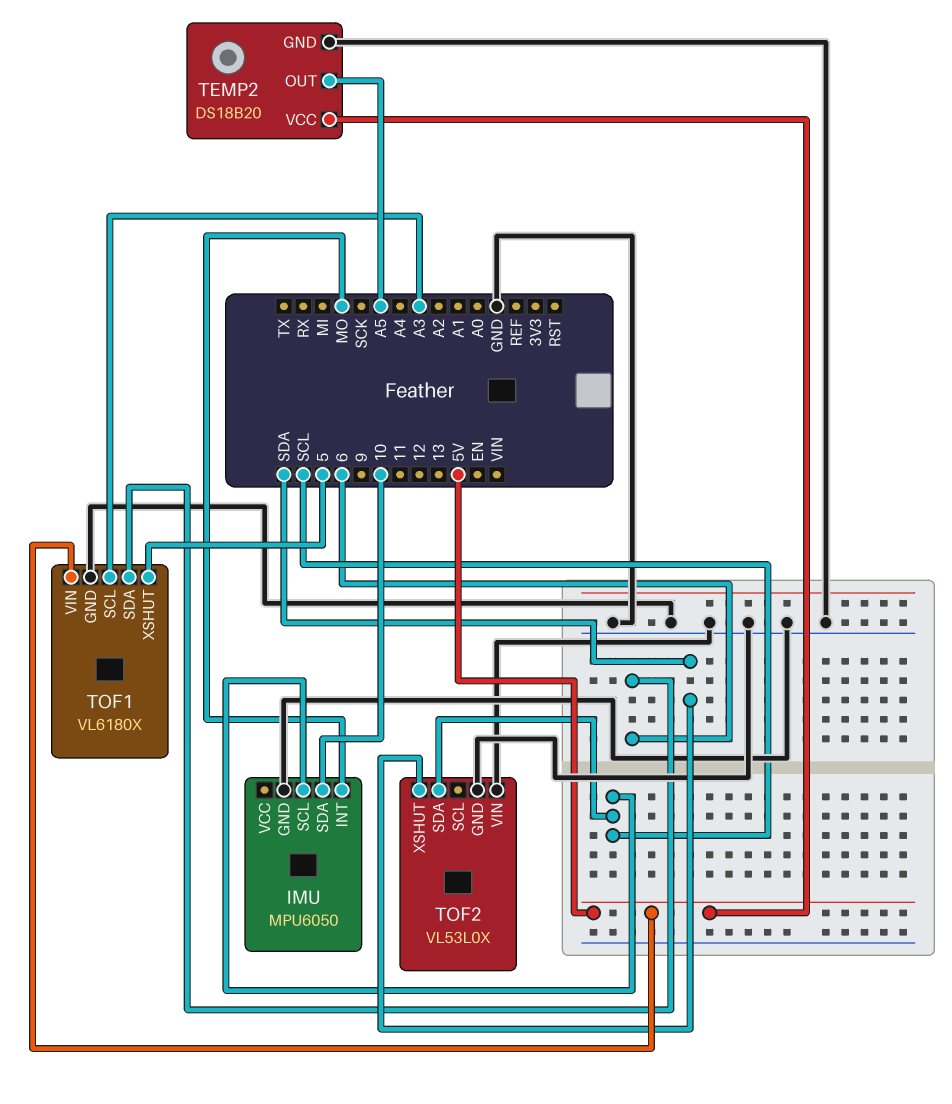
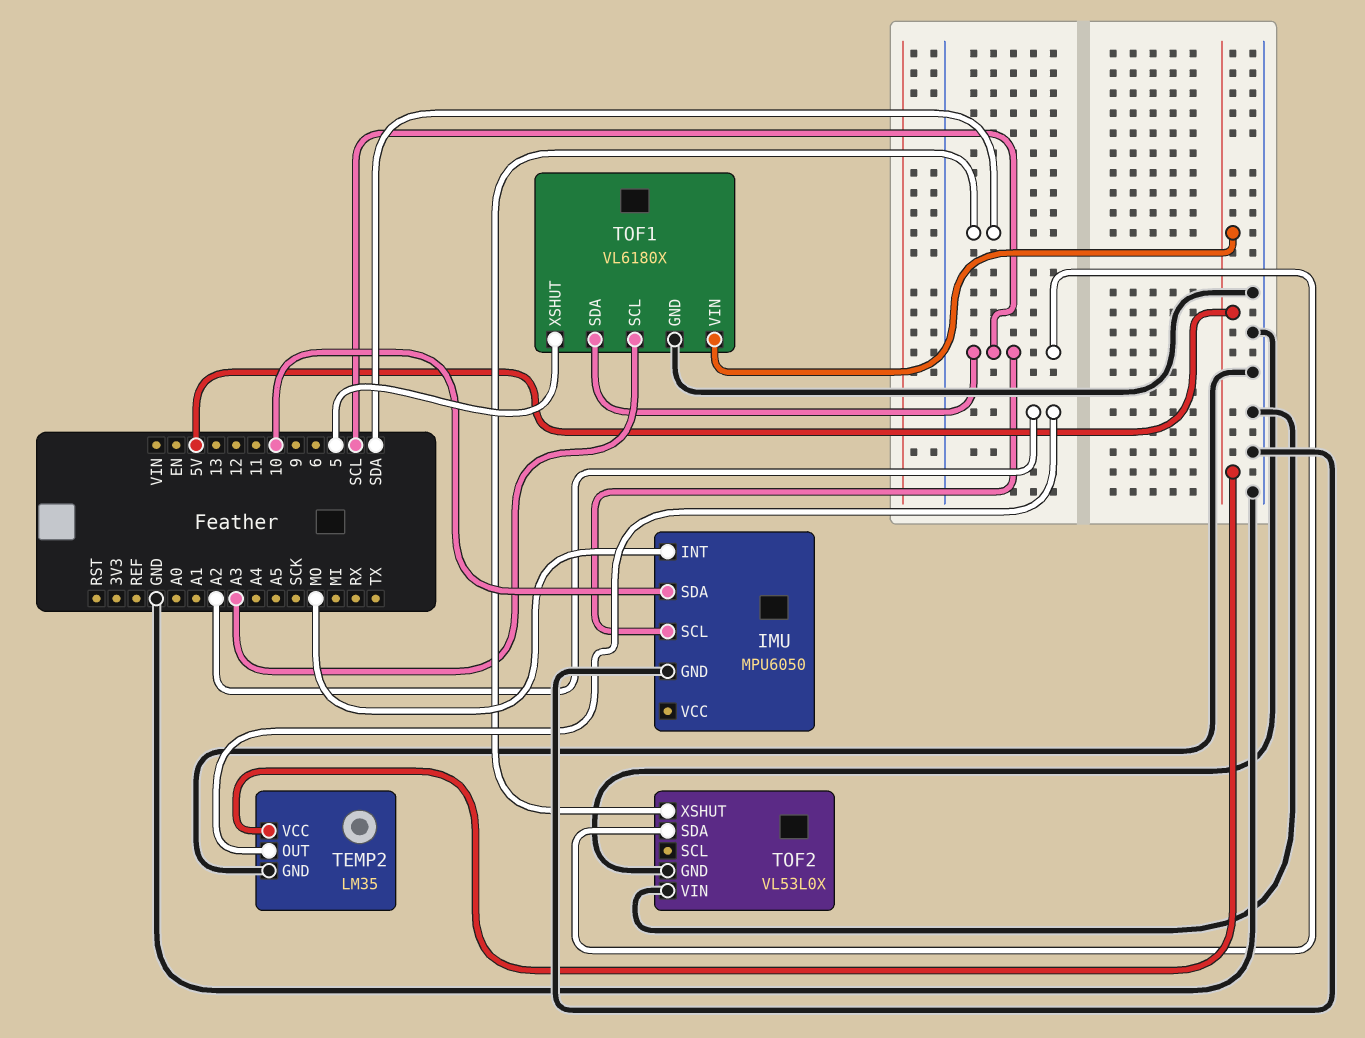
TEMP2: DS18B20 -> LM35
TEMP2 pin OUT: A5 -> A2
TOF1 pin SDA: 6 -> SCL

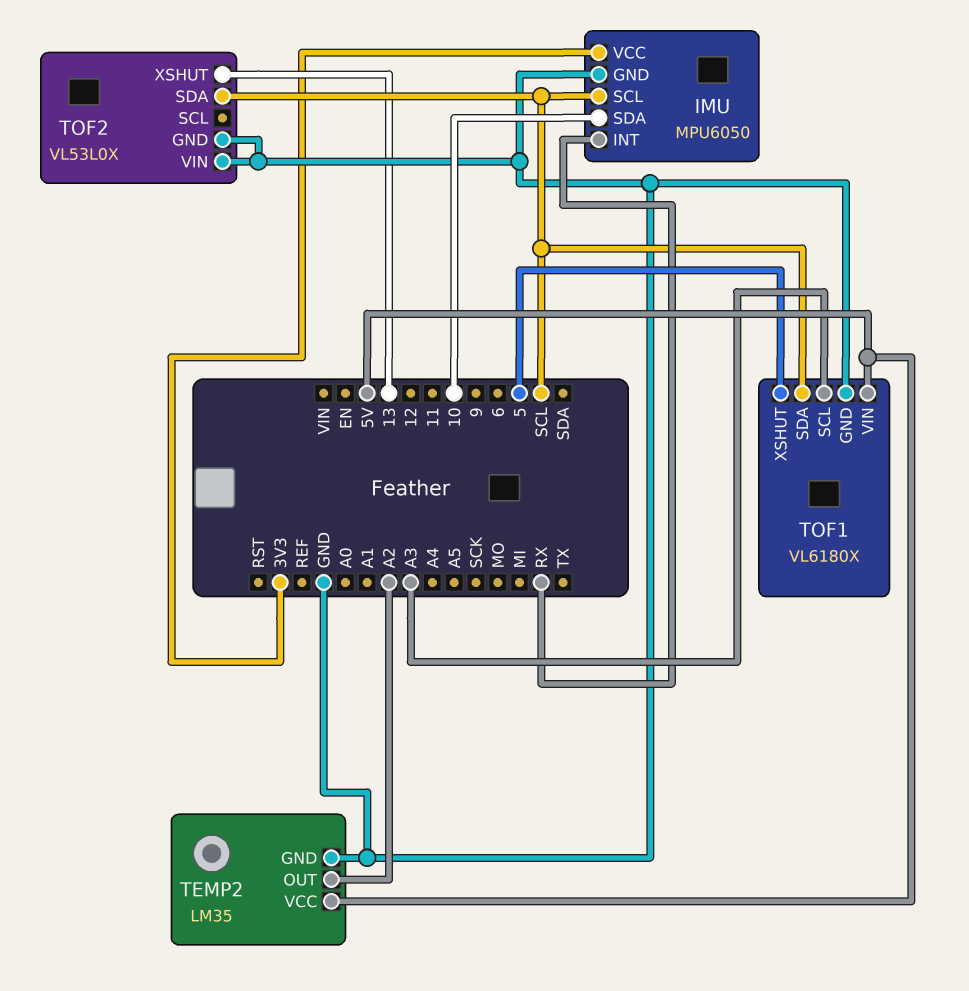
IMU pin INT: MO -> RX
IMU pin VCC: none -> 3V3
TOF2 pin XSHUT: SDA -> 13

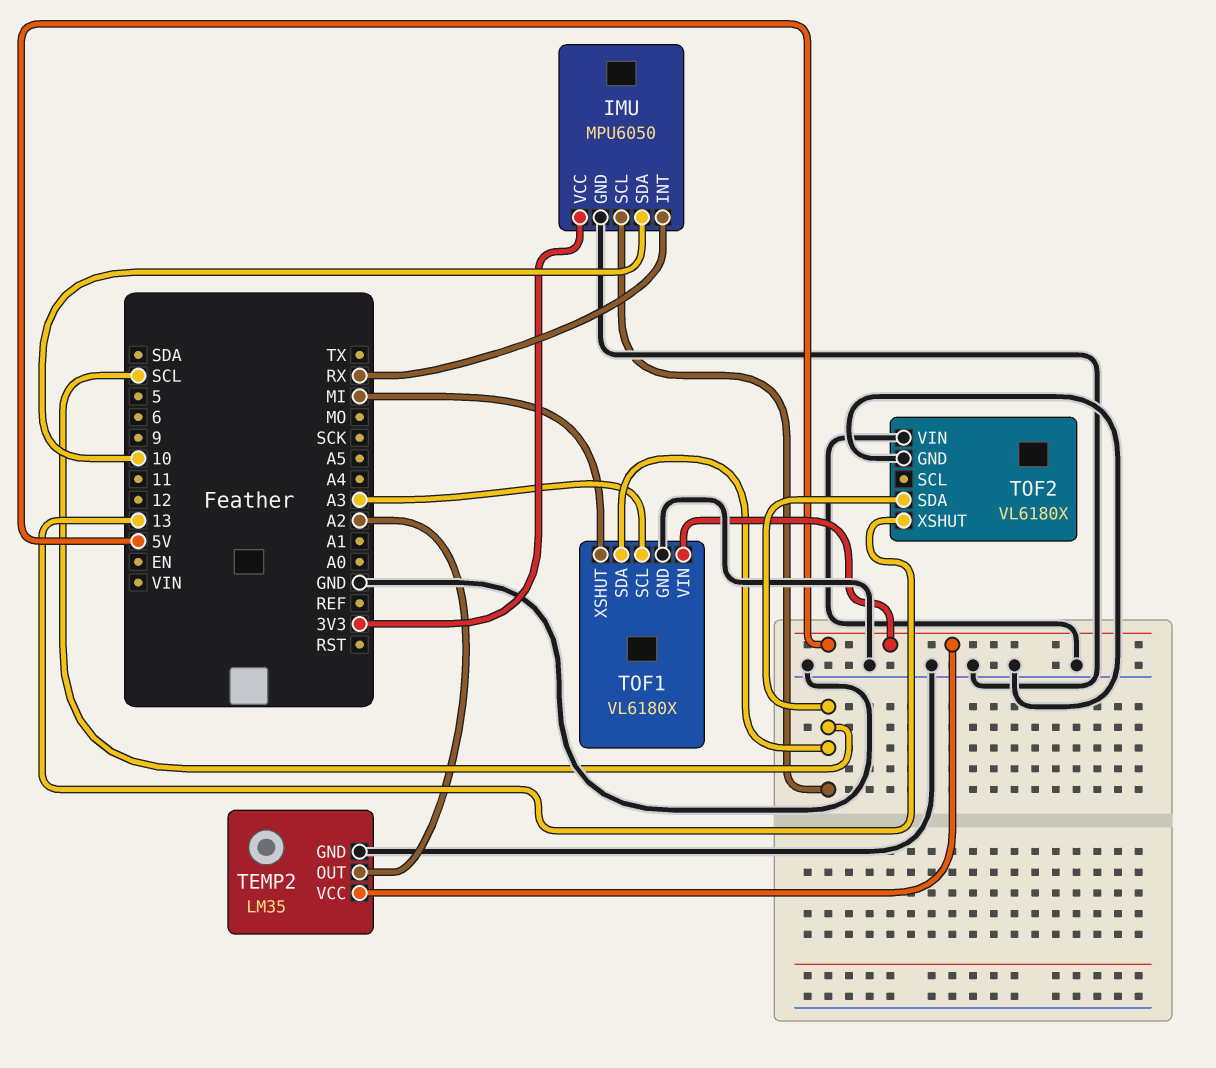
TOF1 pin XSHUT: 5 -> MI
TOF2: VL53L0X -> VL6180X

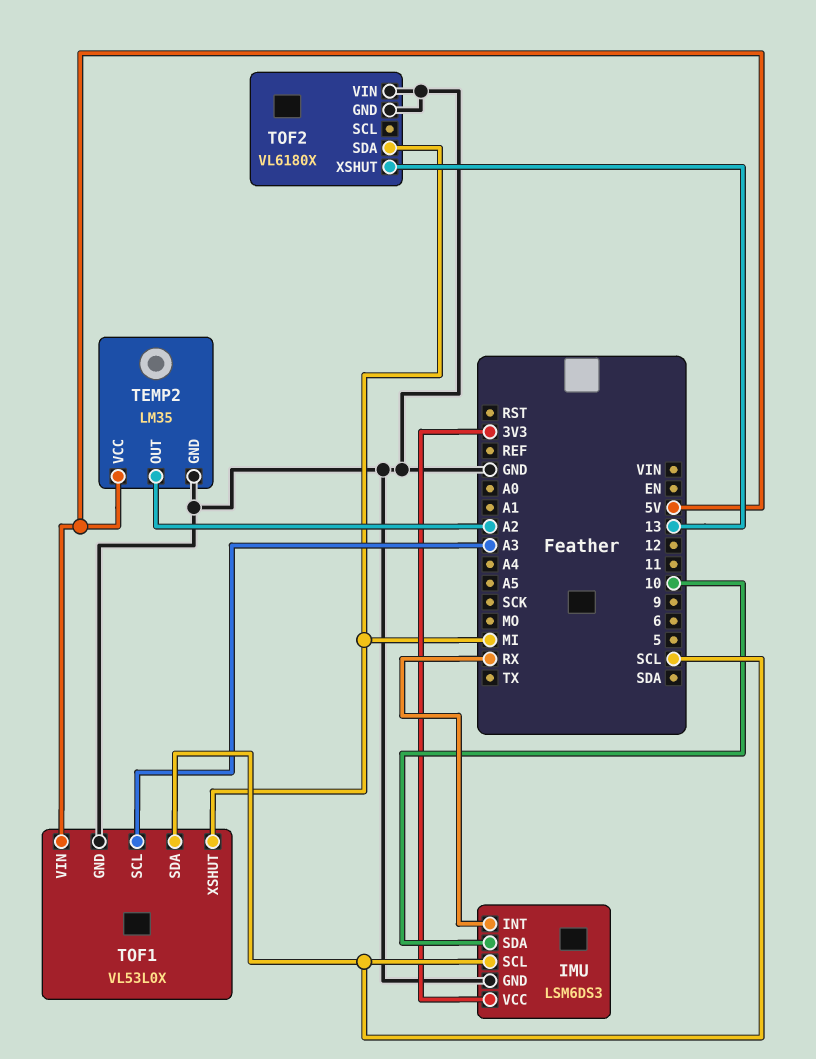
IMU: MPU6050 -> LSM6DS3
TOF1: VL6180X -> VL53L0X
TOF2 pin SDA: SCL -> MI

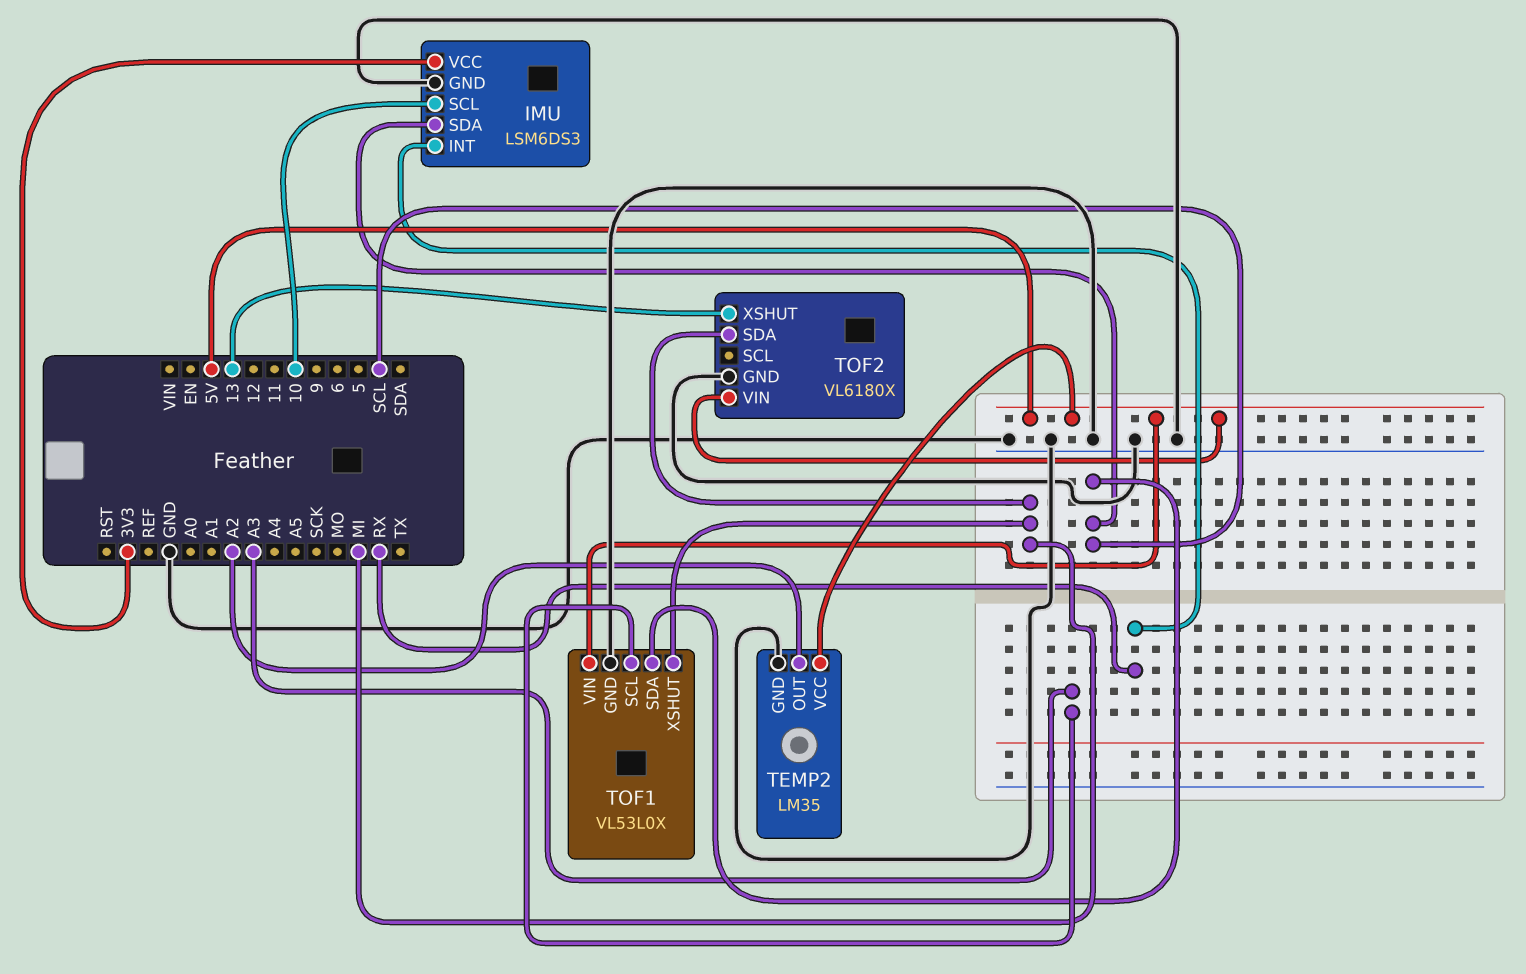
IMU pin SCL: SCL -> 10
IMU pin SDA: 10 -> SCL
TOF2 pin VIN: GND -> 5V

